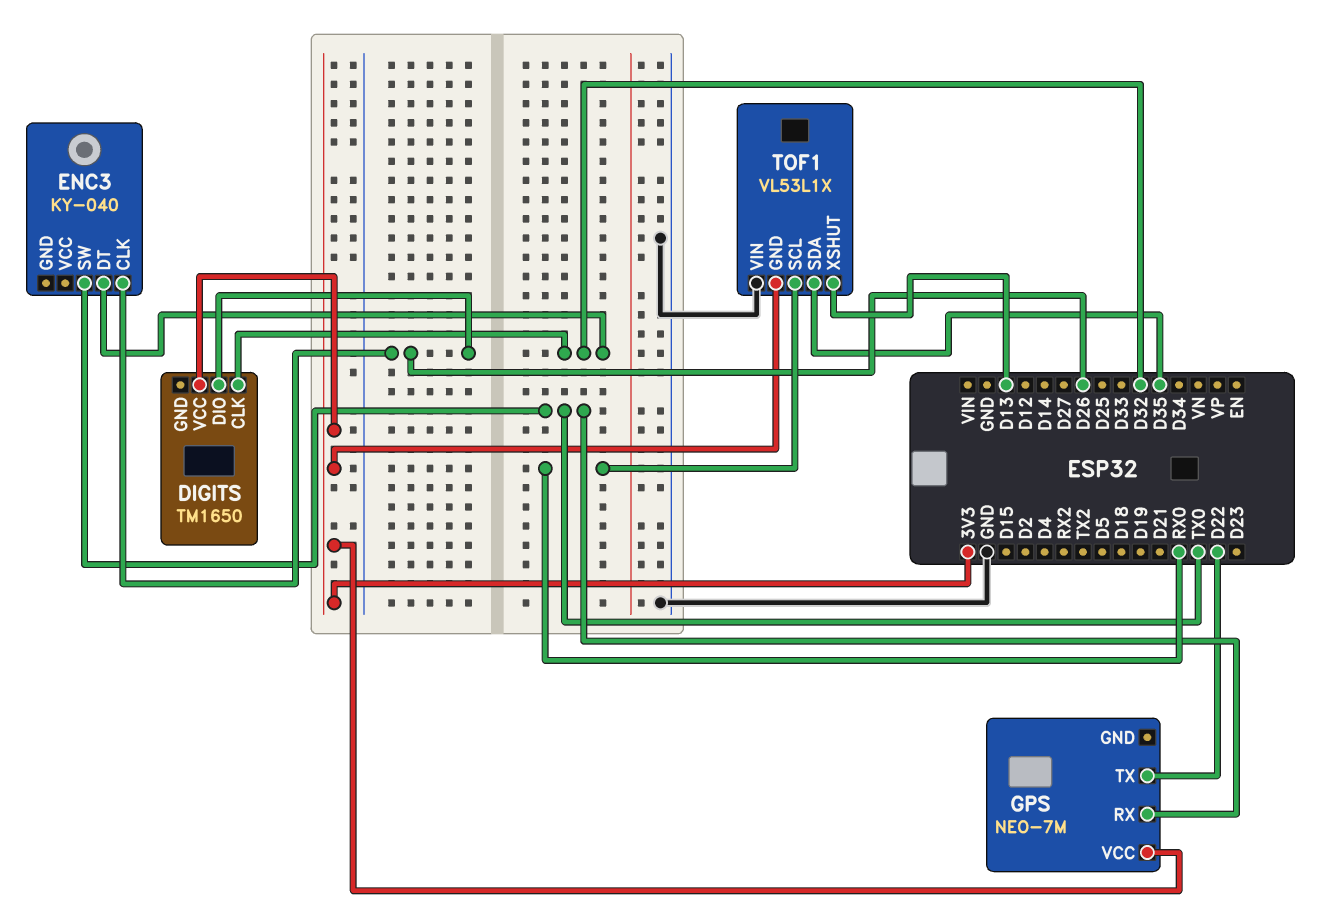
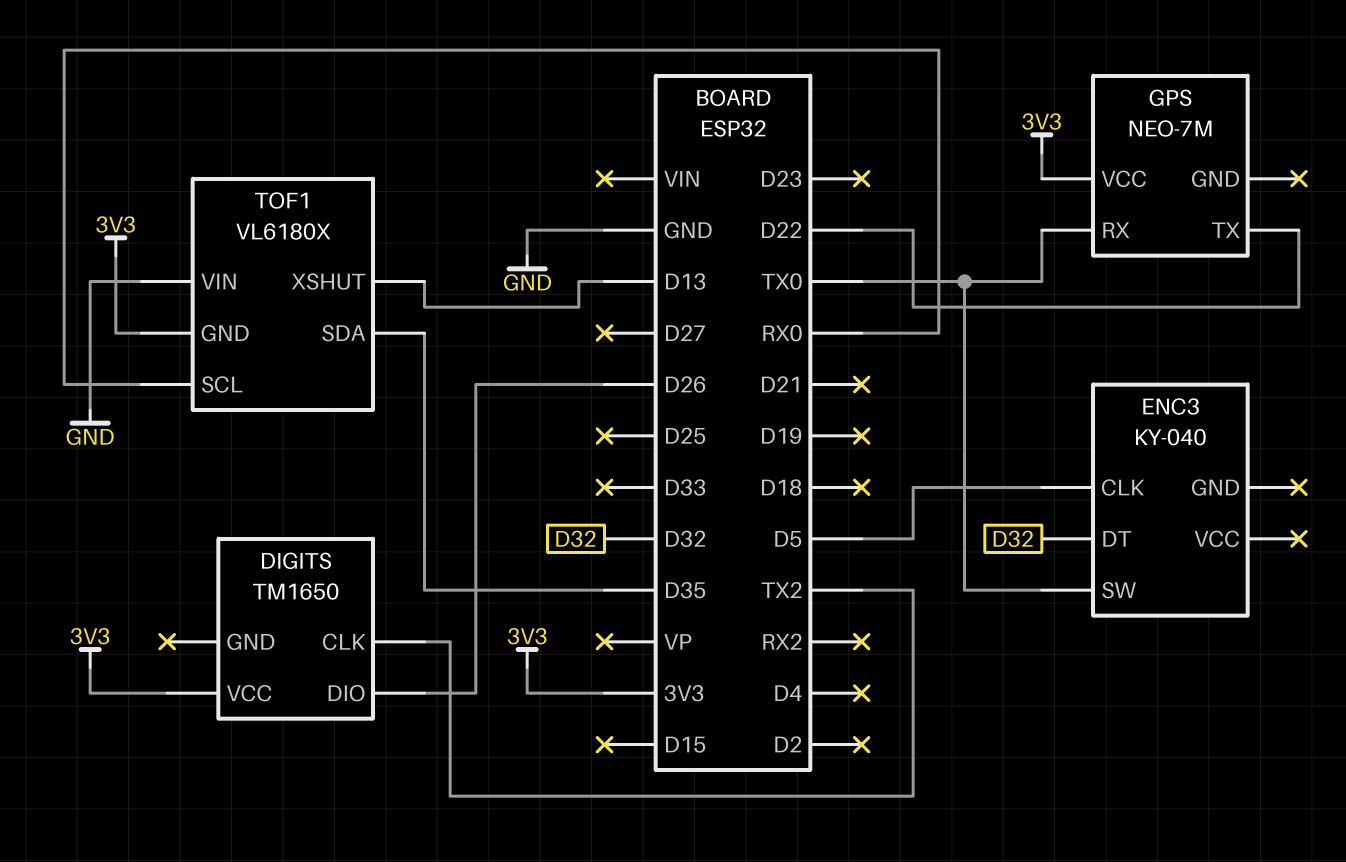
DIGITS pin CLK: D32 -> TX2
ENC3 pin CLK: D26 -> D5
TOF1: VL53L1X -> VL6180X

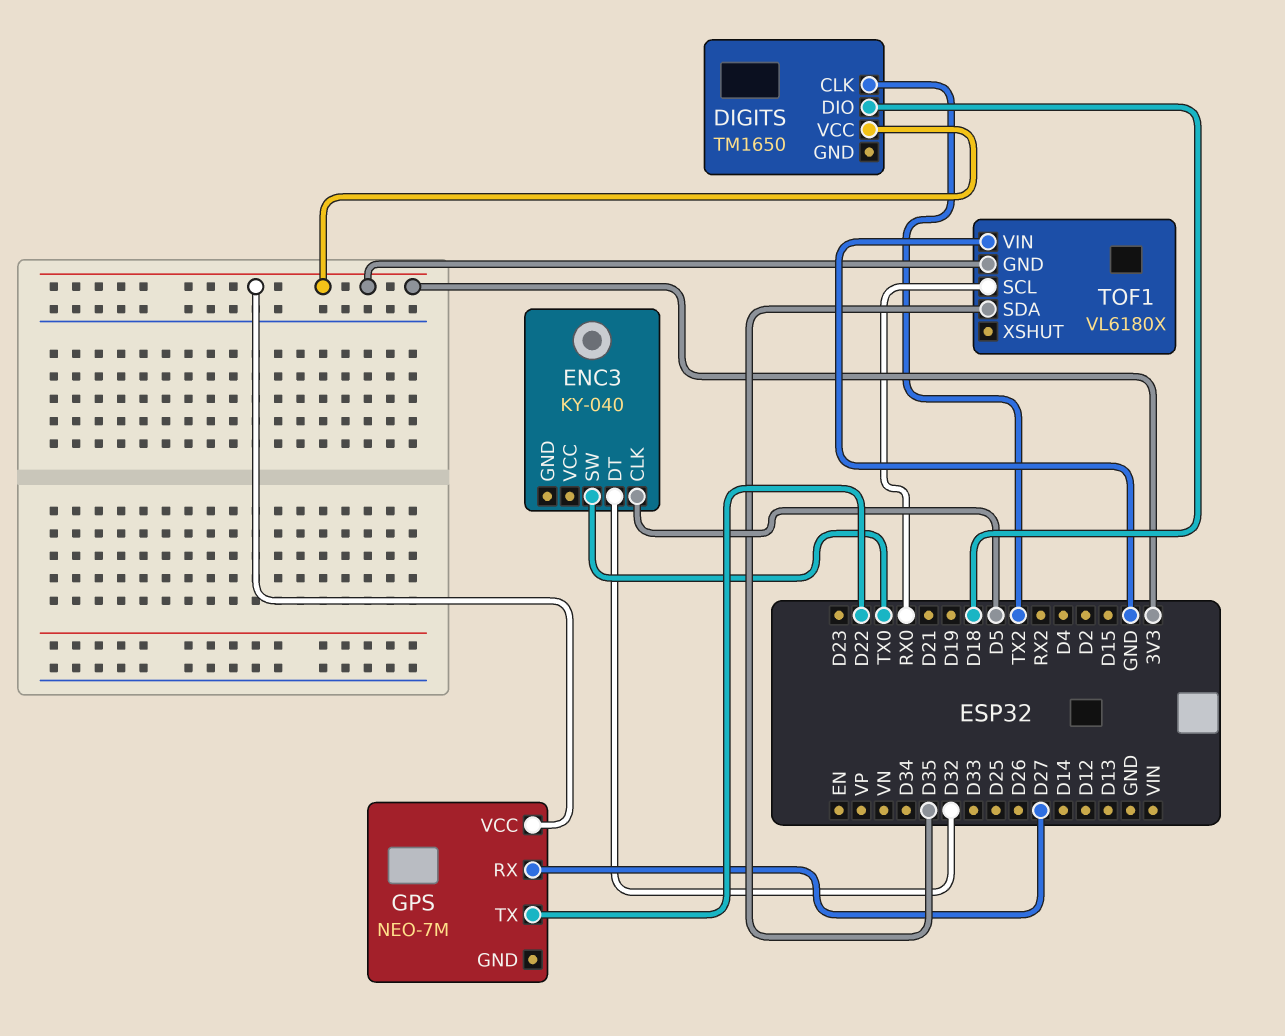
DIGITS pin DIO: D26 -> D18
GPS pin RX: TX0 -> D27
TOF1 pin XSHUT: D13 -> none

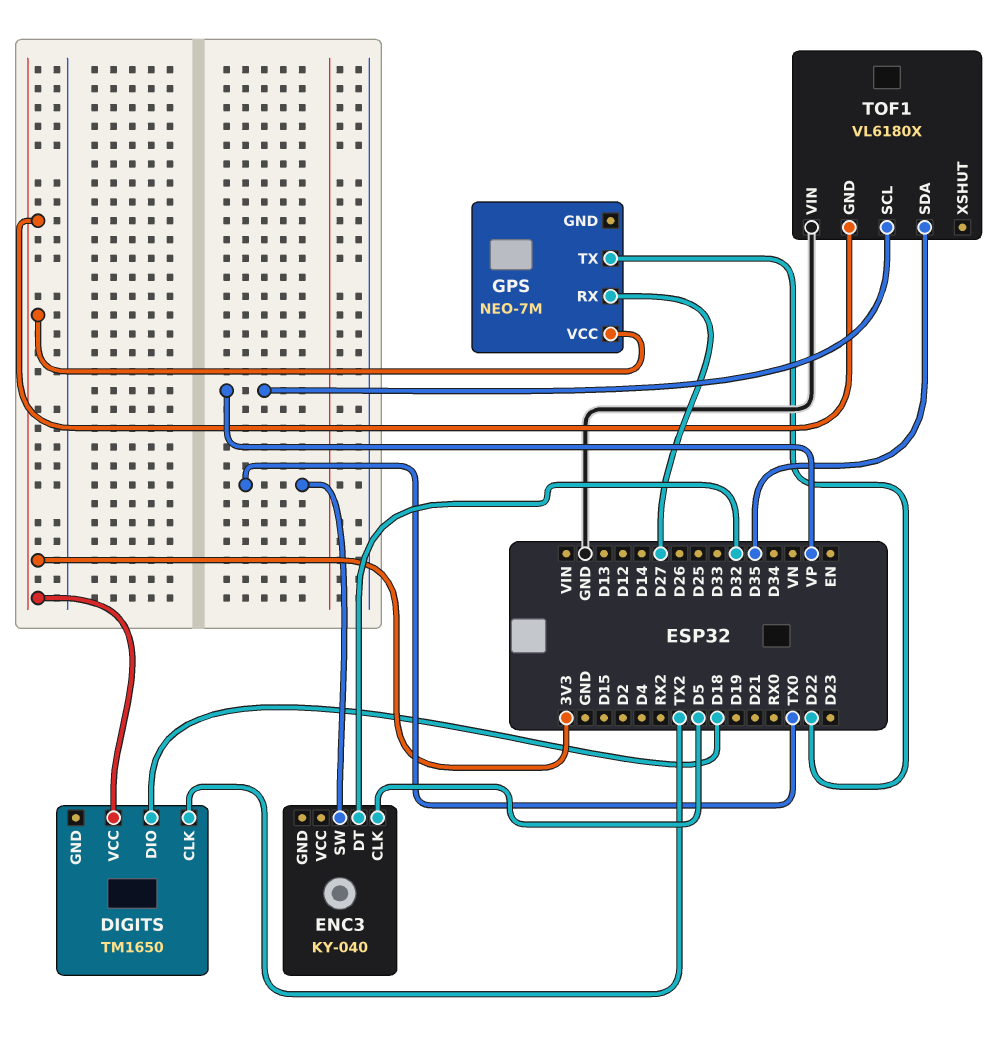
TOF1 pin SCL: RX0 -> VP

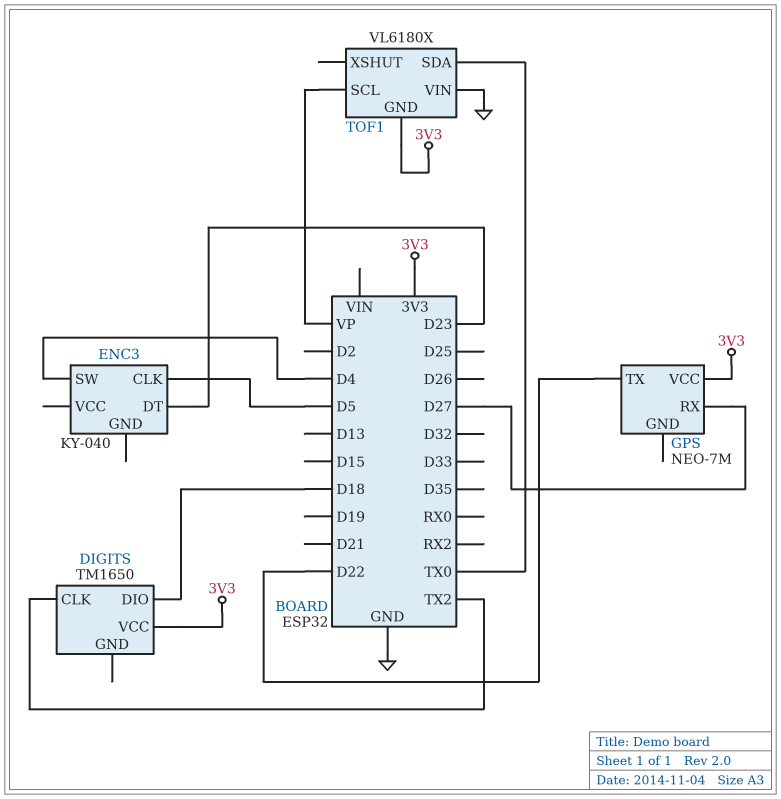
ENC3 pin DT: D32 -> D23
ENC3 pin SW: TX0 -> D4
TOF1 pin SDA: D35 -> TX0

